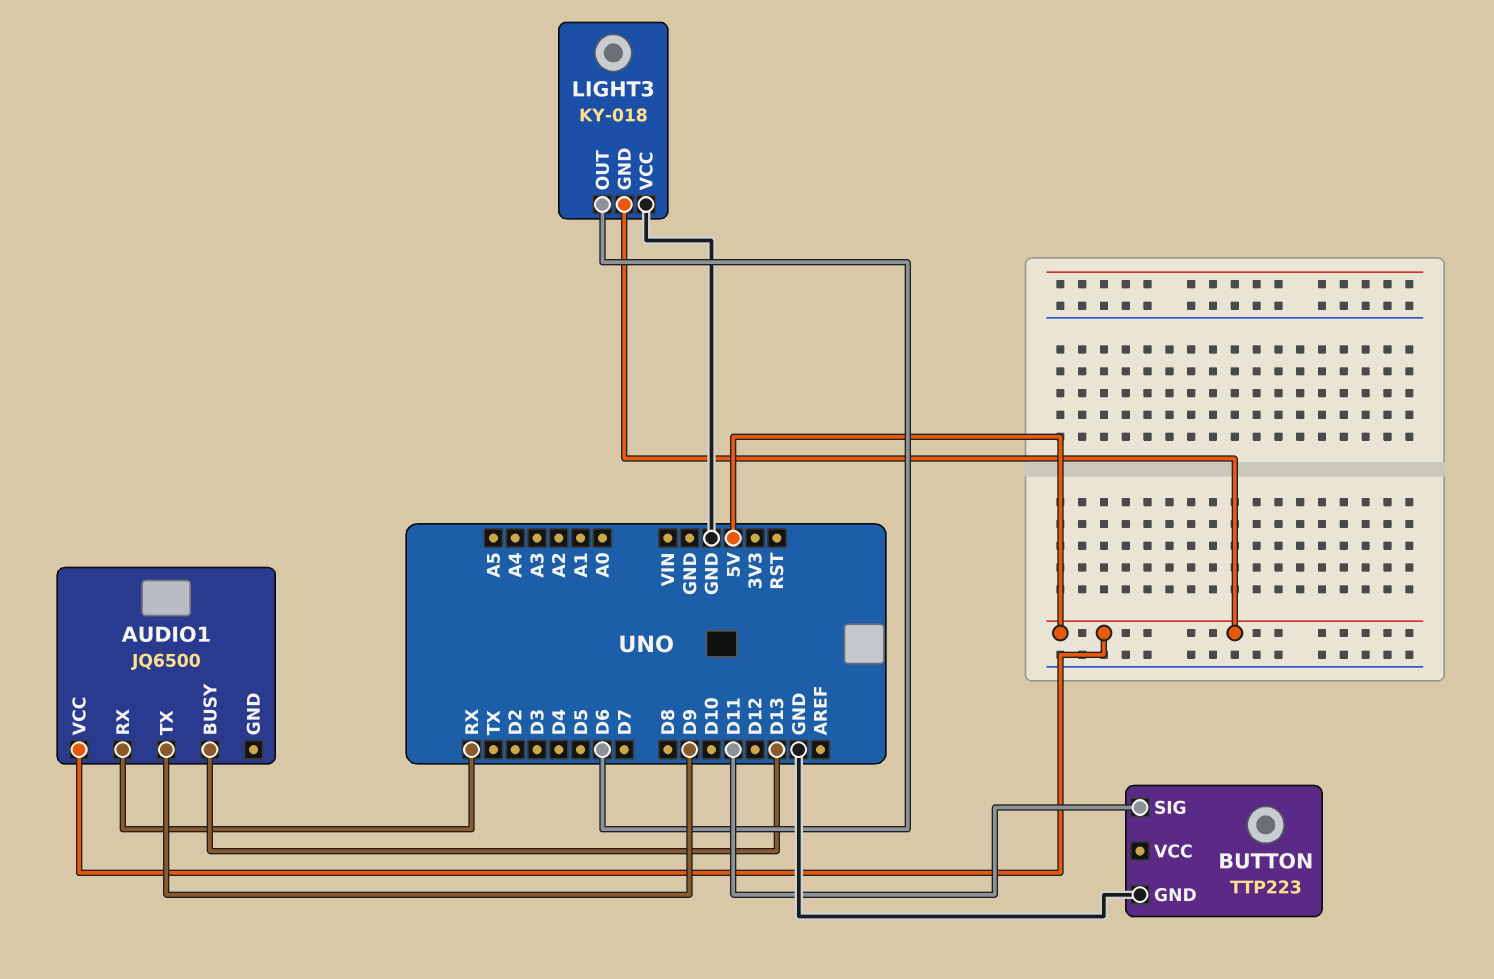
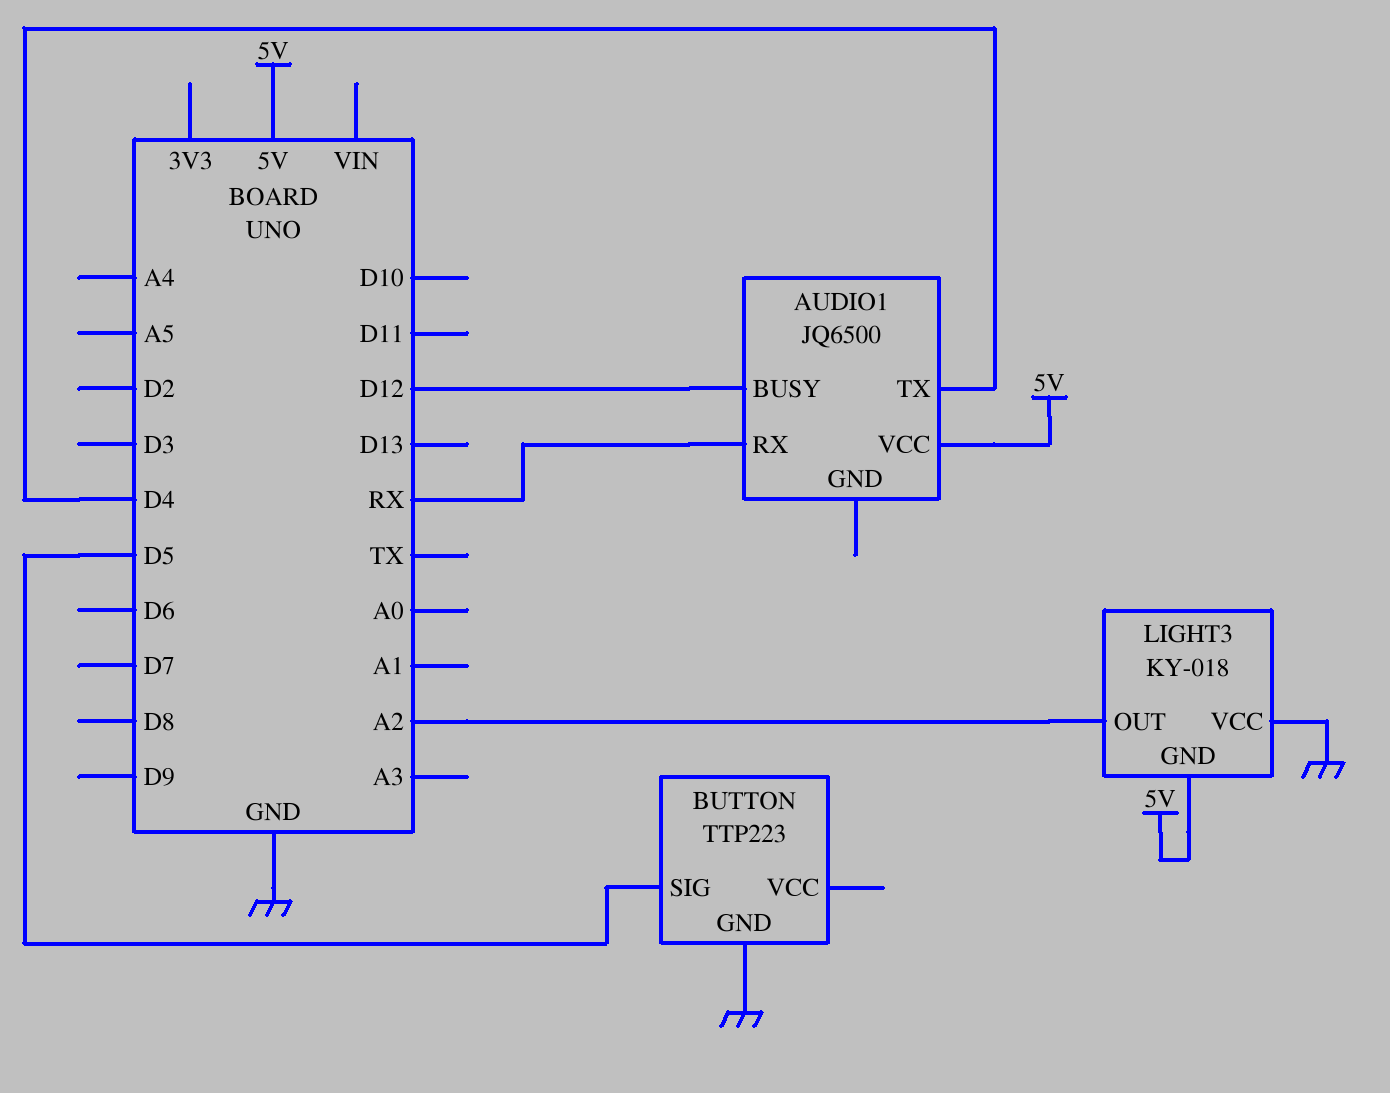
AUDIO1 pin BUSY: D13 -> D12
AUDIO1 pin TX: D9 -> D4
BUTTON pin SIG: D11 -> D5
LIGHT3 pin OUT: D6 -> A2

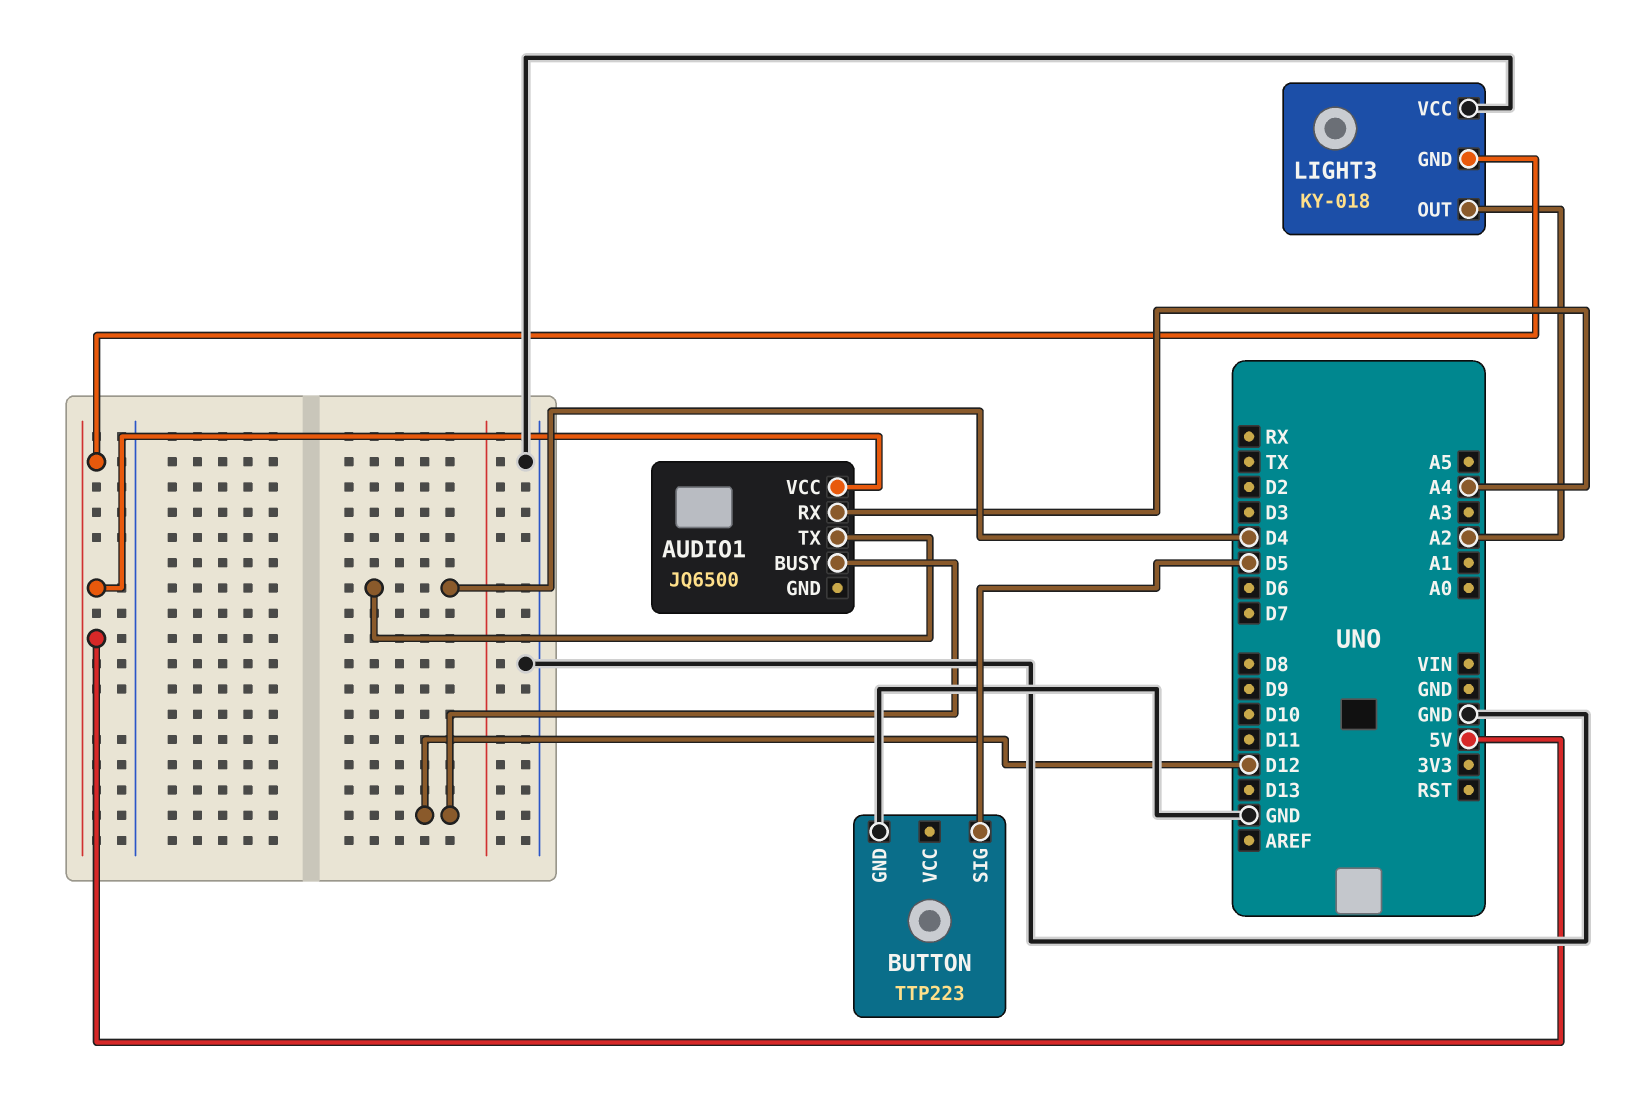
AUDIO1 pin RX: RX -> A4

